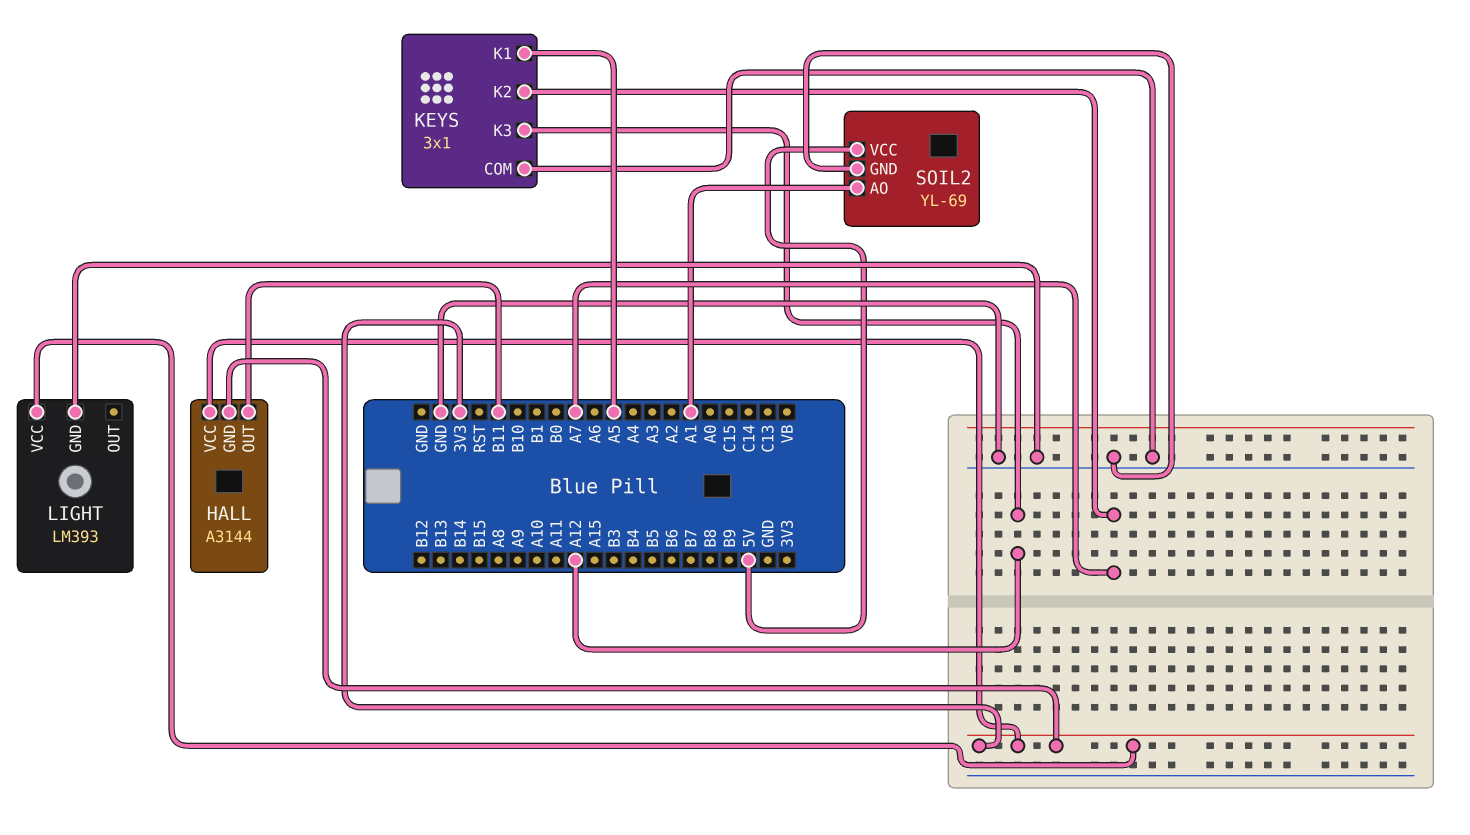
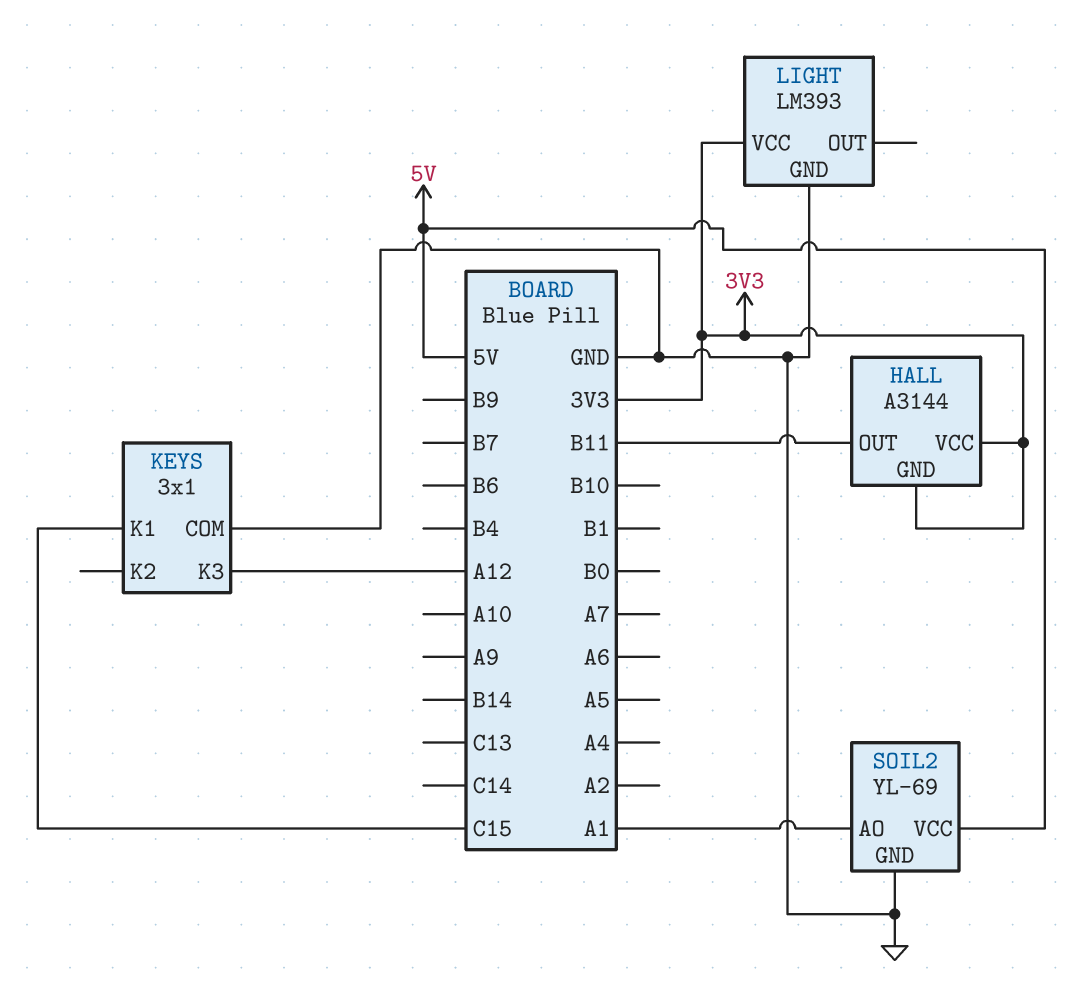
KEYS pin K1: A5 -> C15
KEYS pin K2: A7 -> none

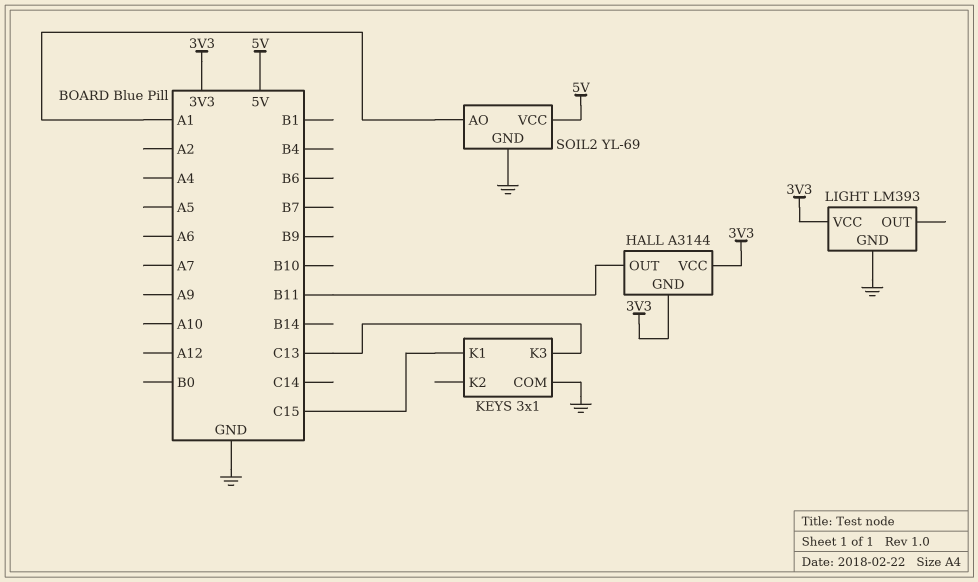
KEYS pin K3: A12 -> C13

